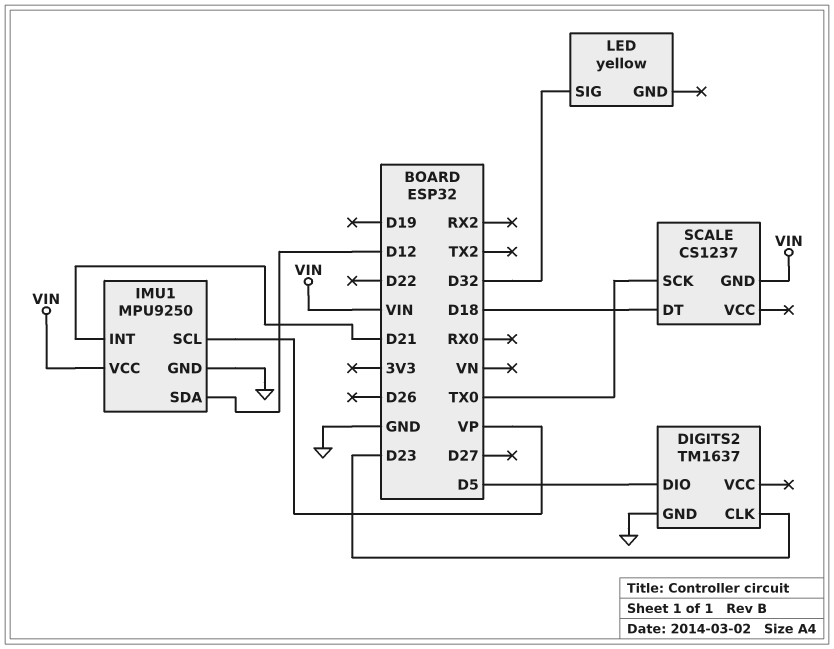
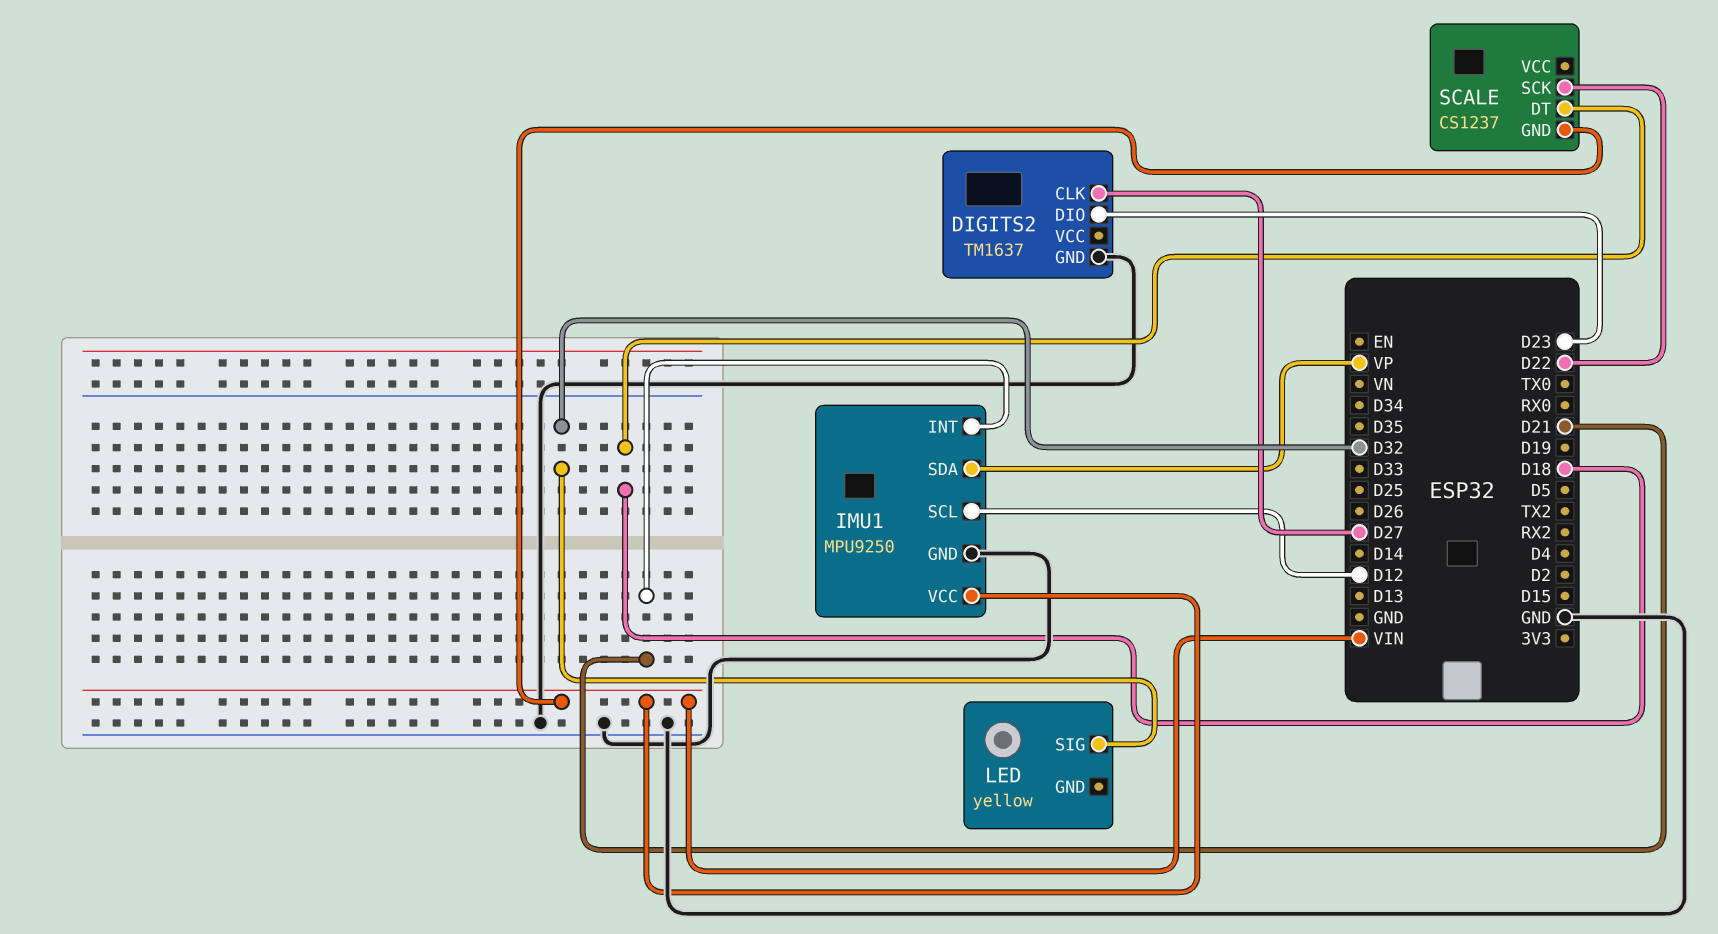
DIGITS2 pin CLK: D23 -> D27
DIGITS2 pin DIO: D5 -> D23
IMU1 pin SCL: VP -> D12
IMU1 pin SDA: D12 -> VP
SCALE pin SCK: TX0 -> D22

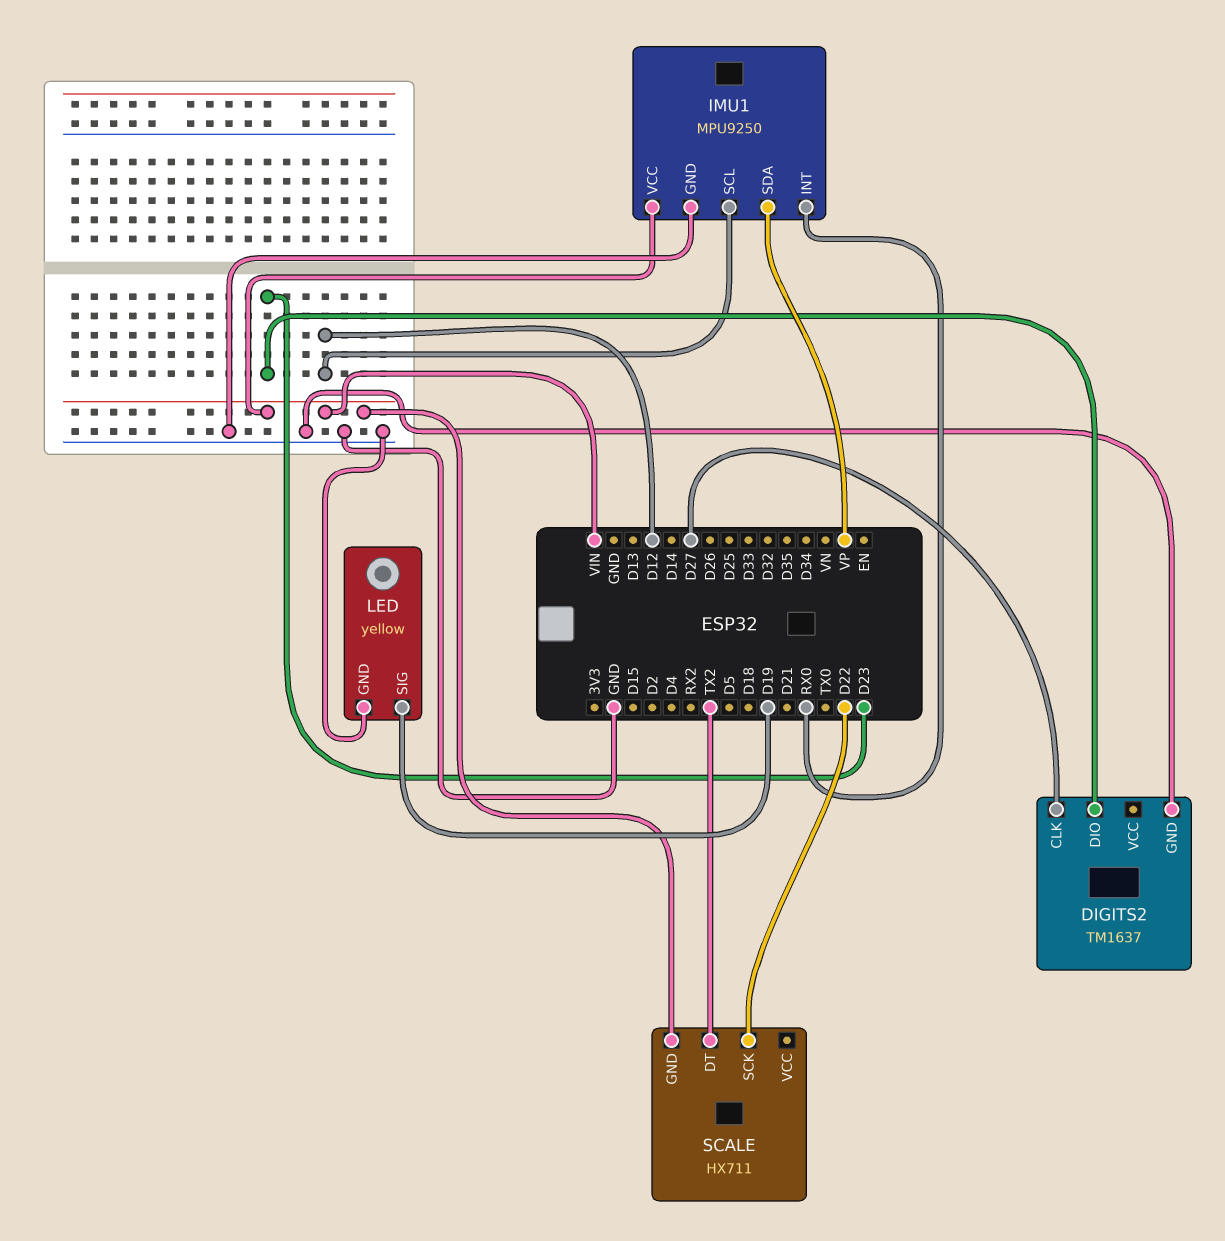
IMU1 pin INT: D21 -> RX0
LED pin GND: none -> GND
LED pin SIG: D32 -> D19
SCALE: CS1237 -> HX711
SCALE pin DT: D18 -> TX2

